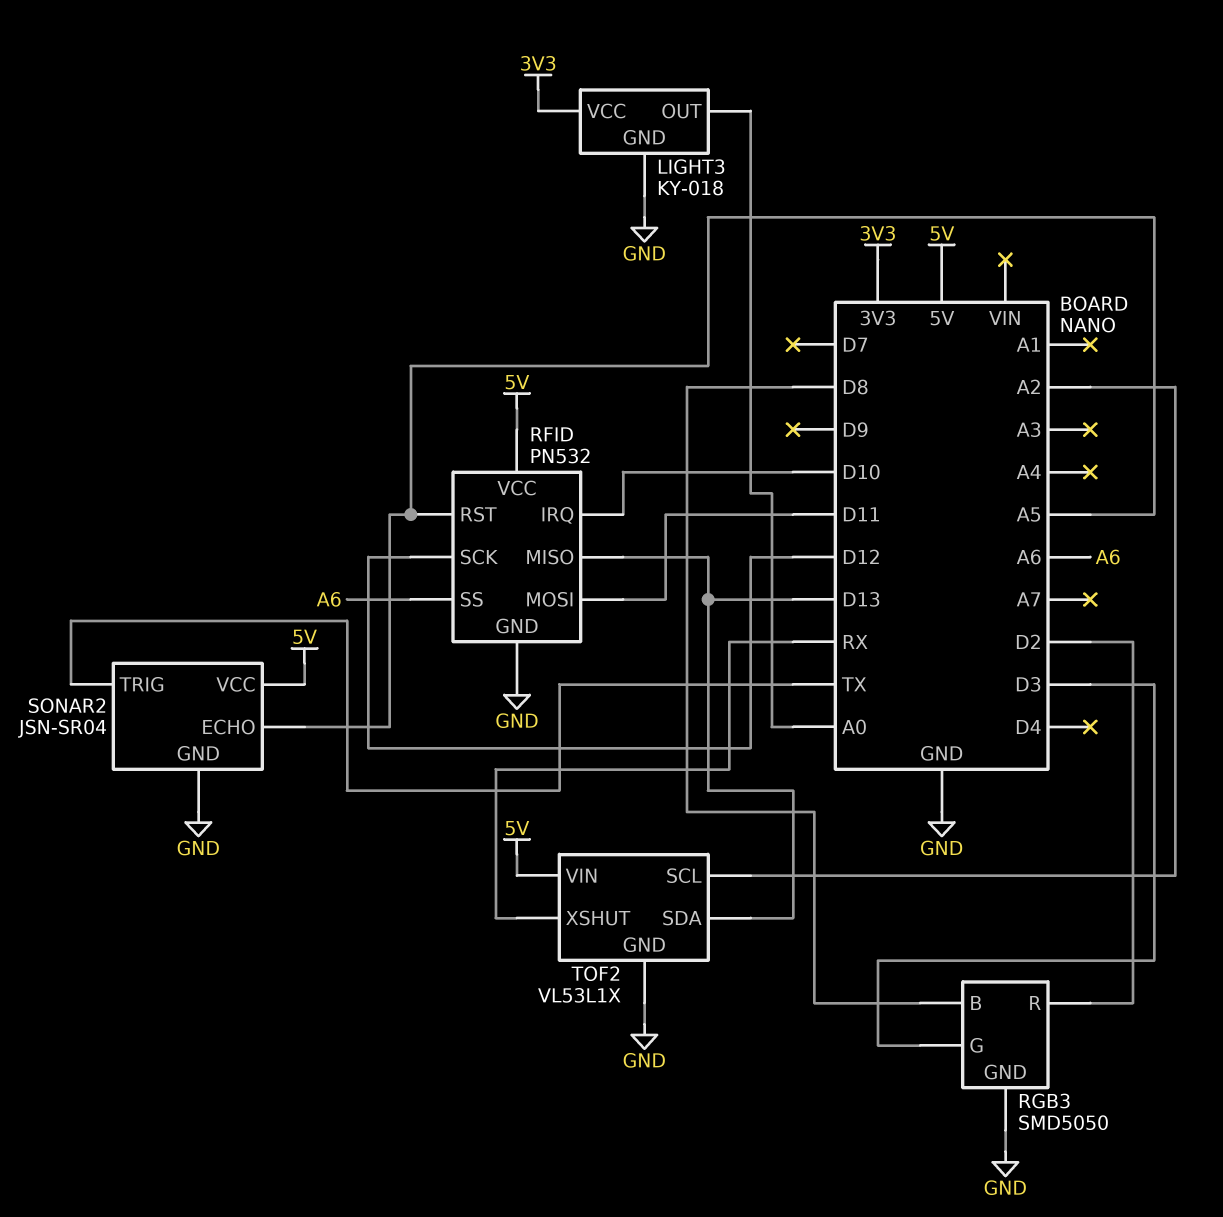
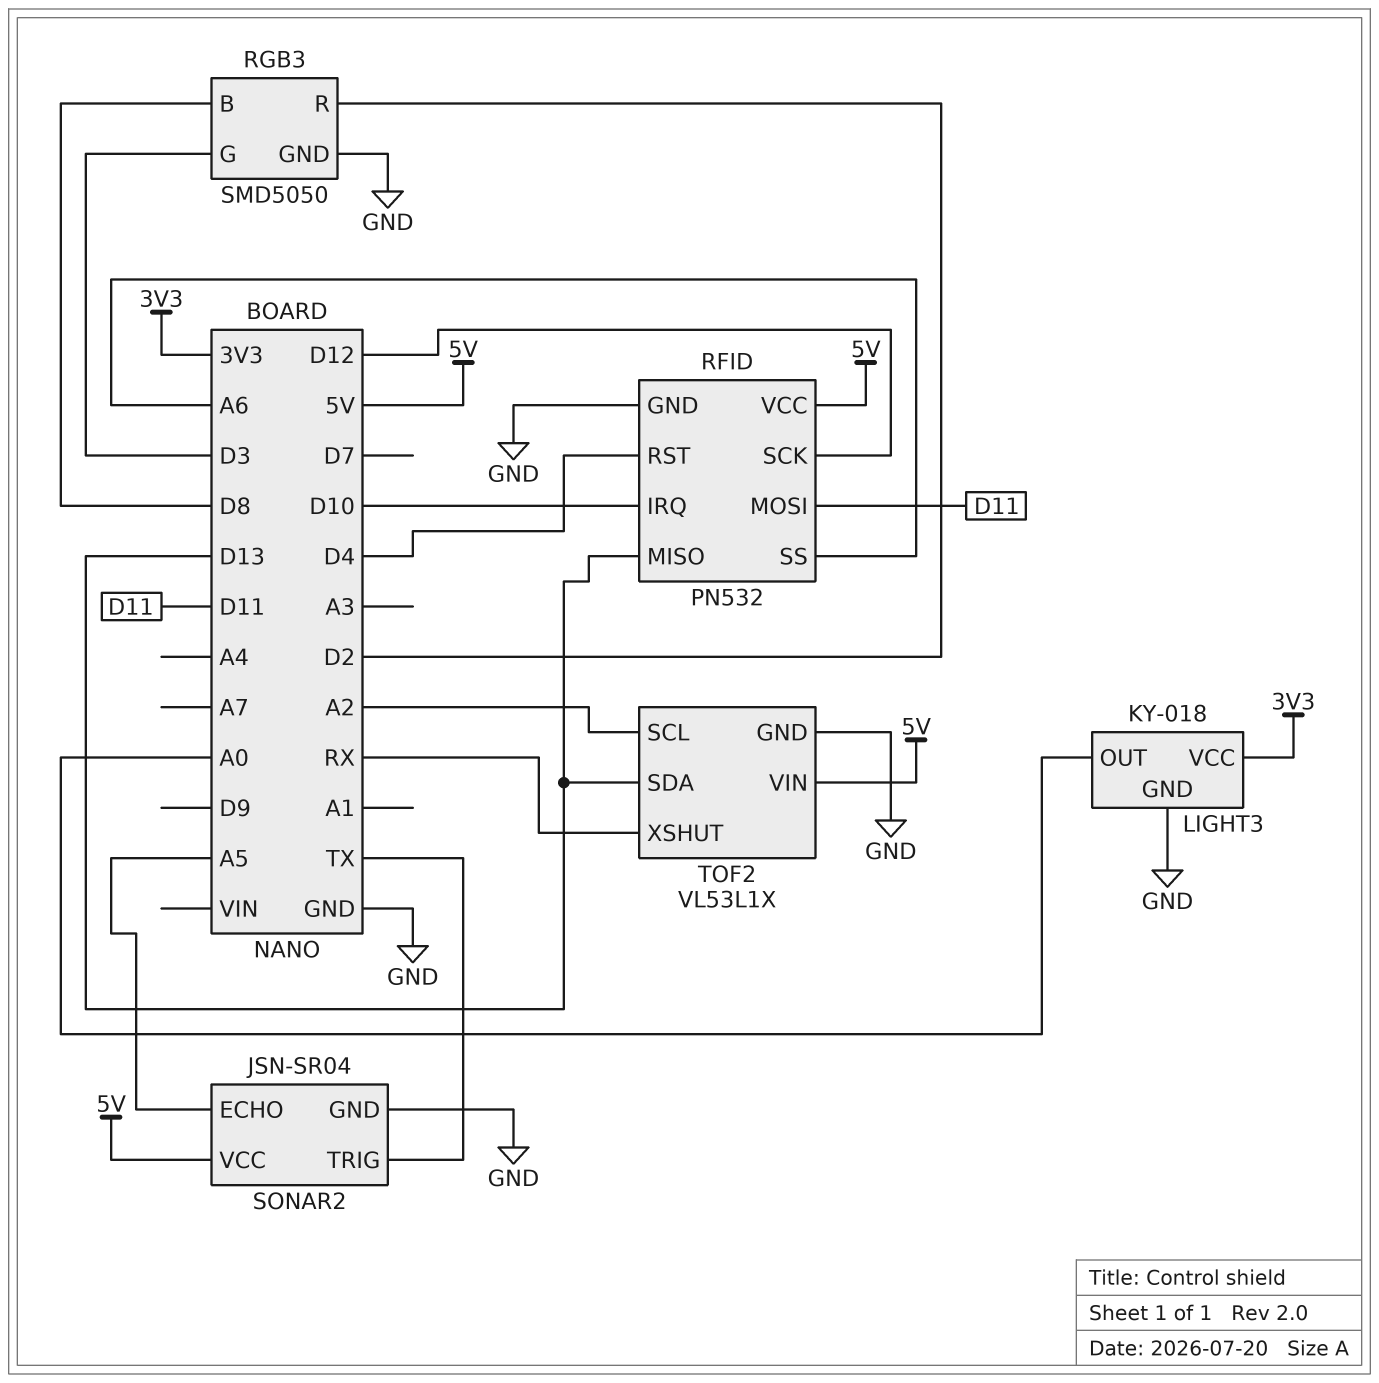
RFID pin RST: A5 -> D4

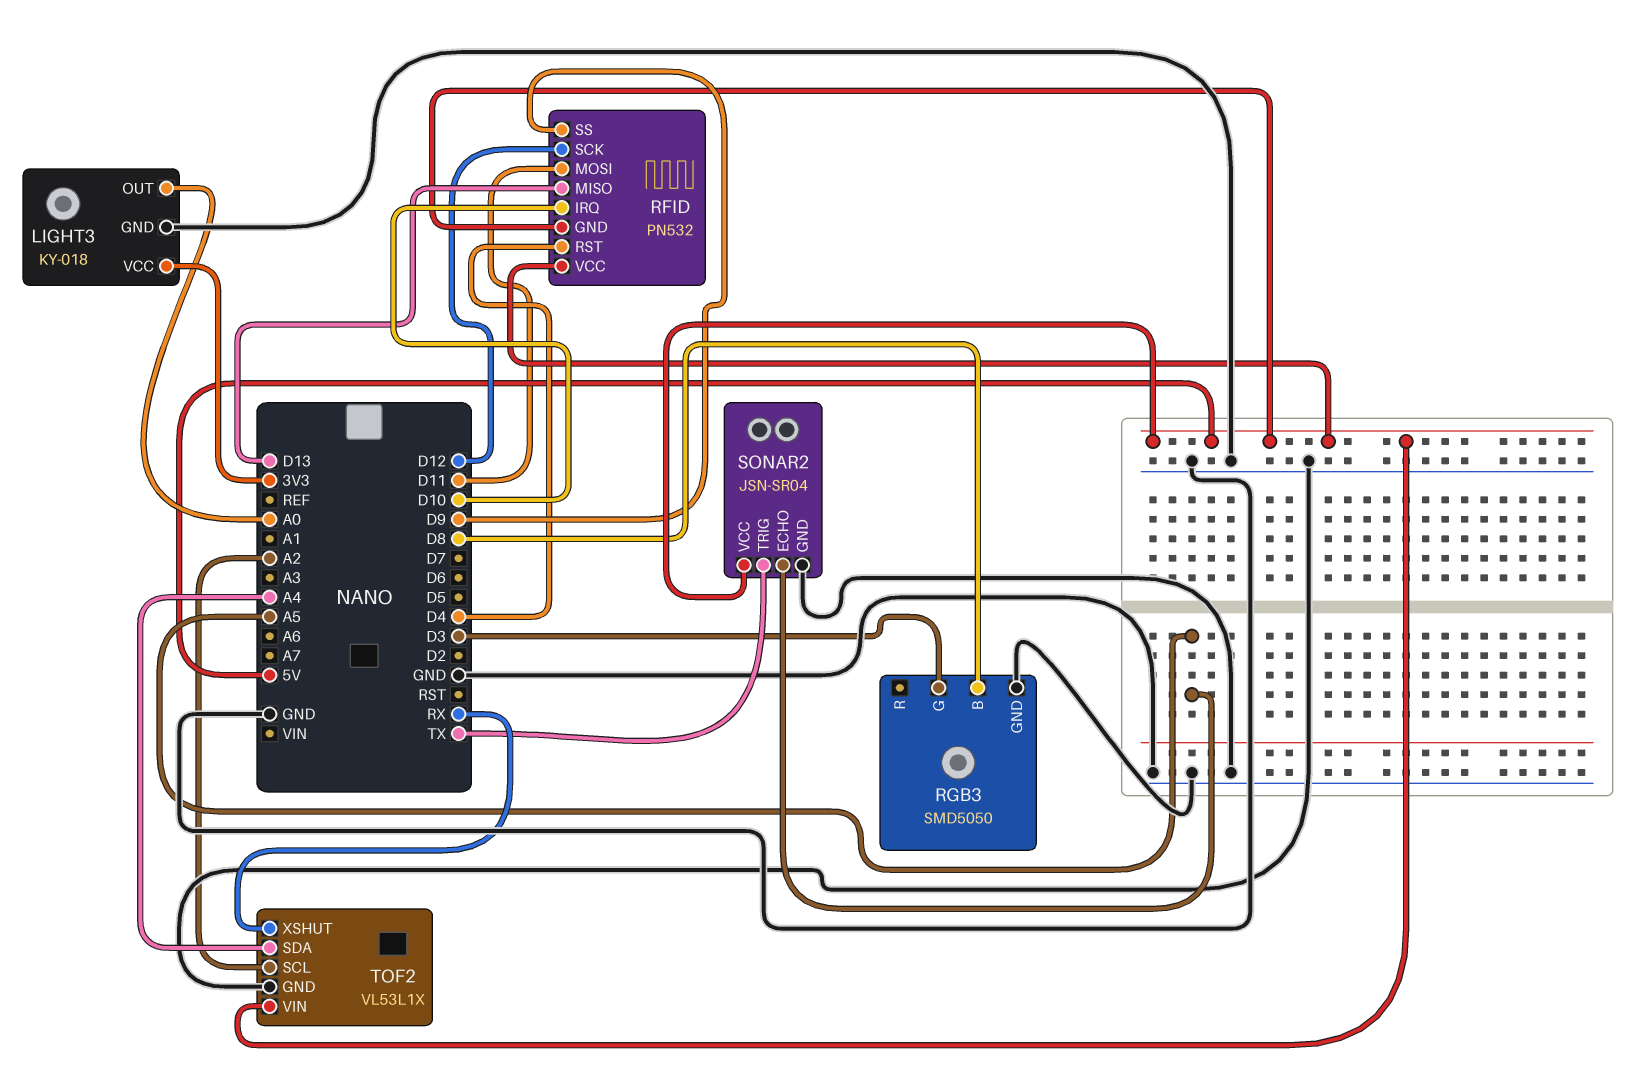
RFID pin GND: GND -> 5V
RFID pin SS: A6 -> D9
RGB3 pin R: D2 -> none
TOF2 pin SDA: D13 -> A4

